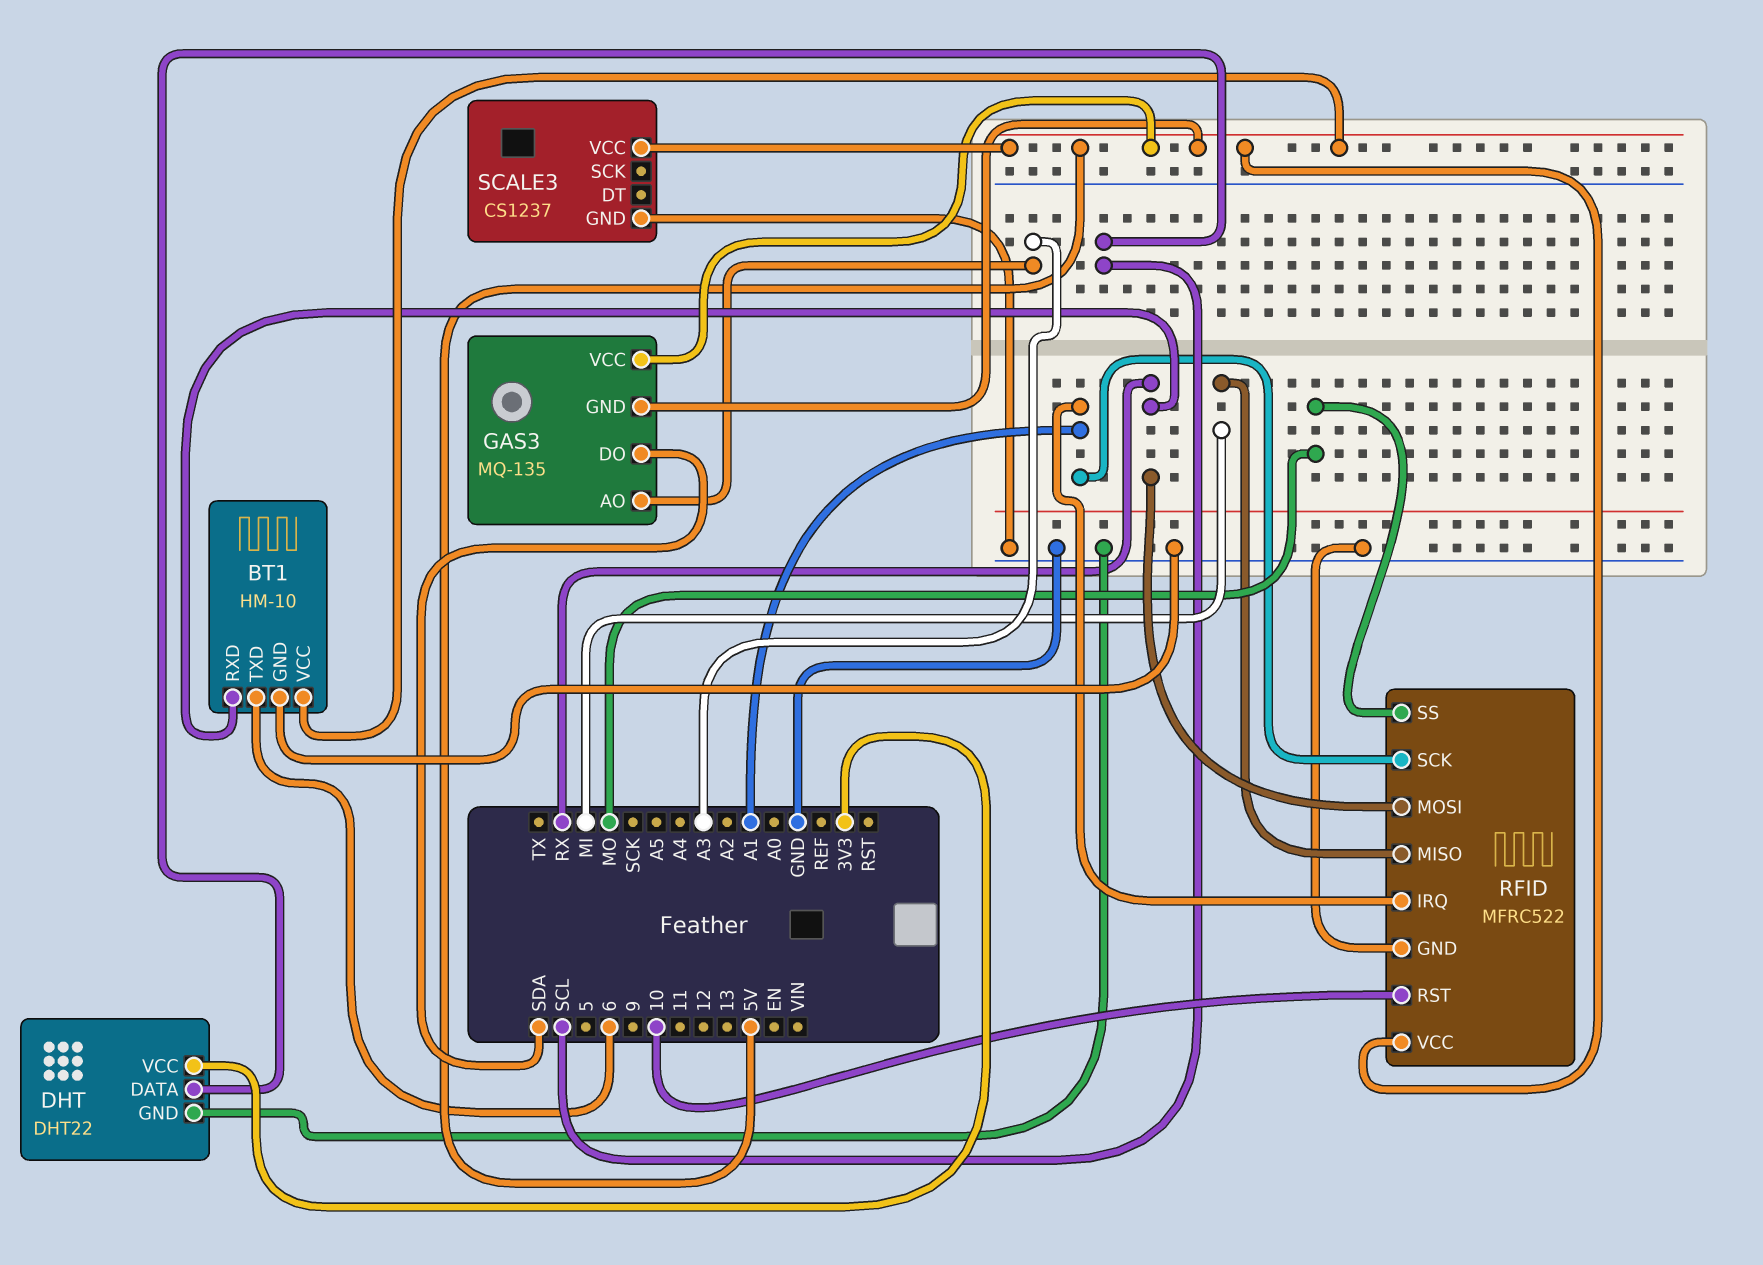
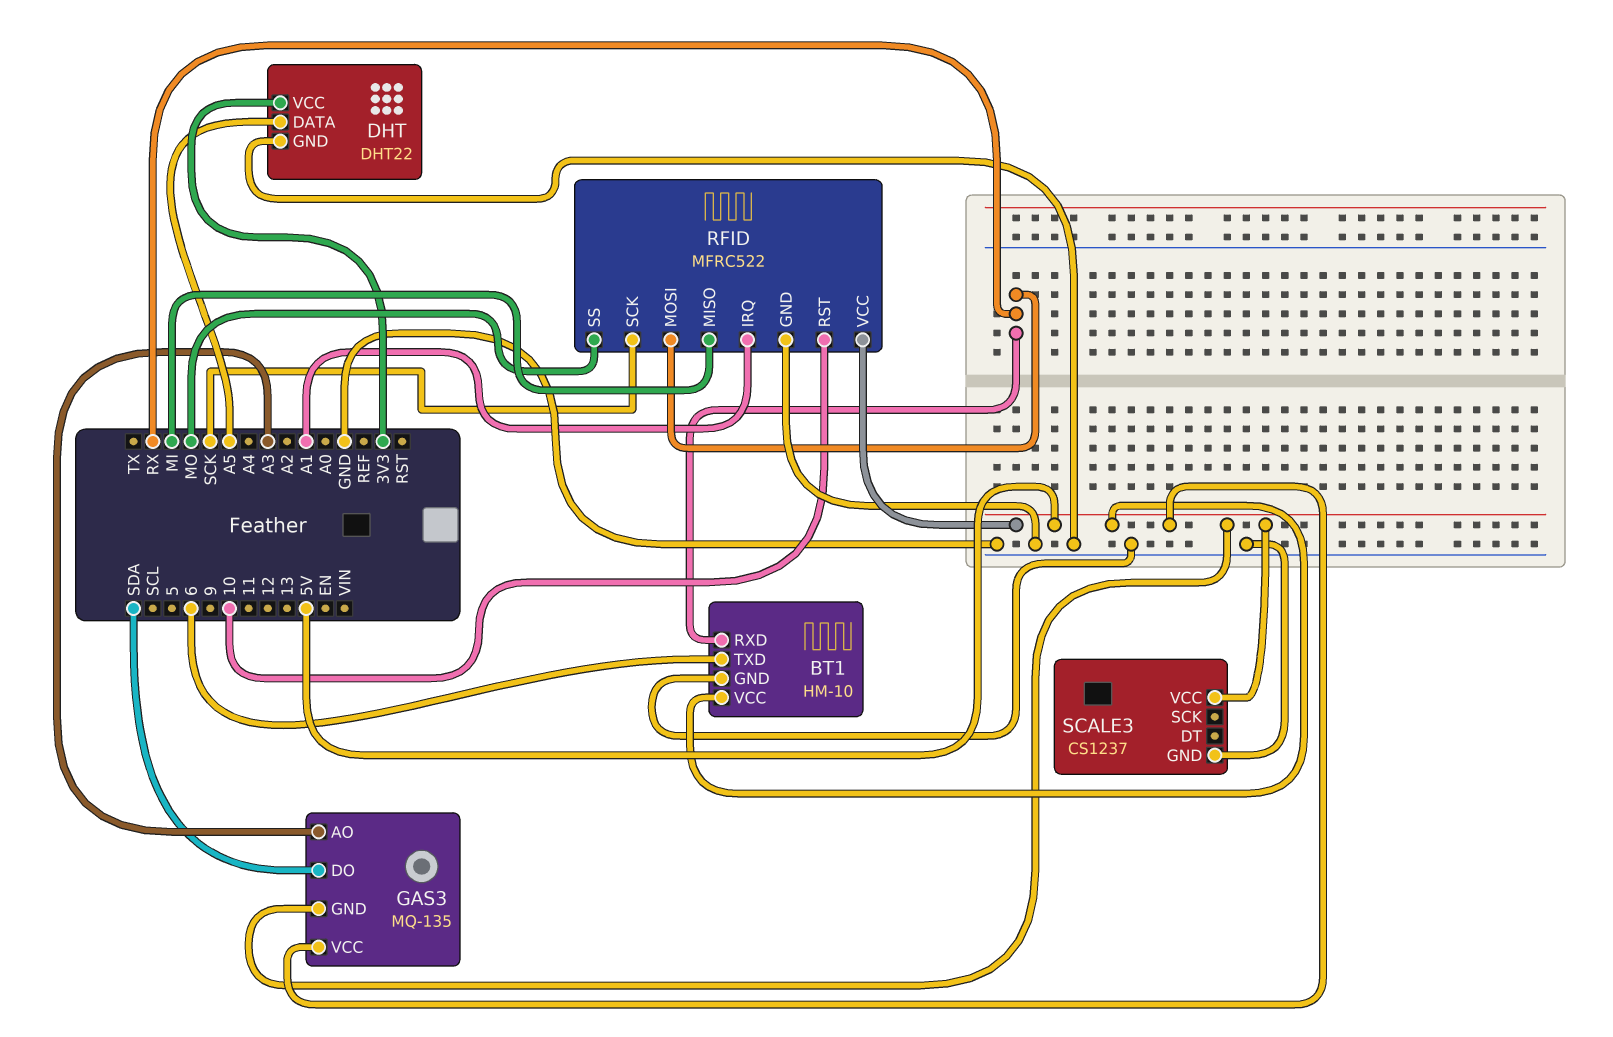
DHT pin DATA: SCL -> A5
RFID pin SCK: A1 -> SCK

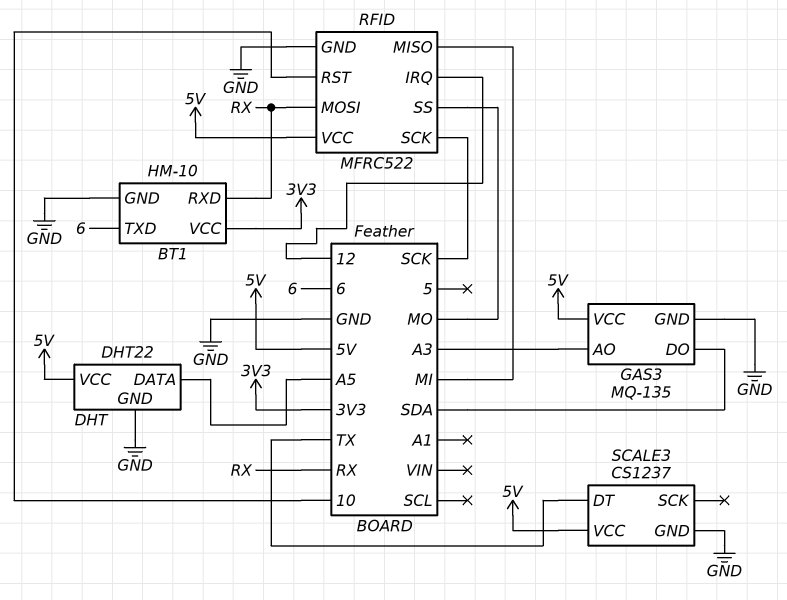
BT1 pin VCC: 5V -> 3V3
DHT pin VCC: 3V3 -> 5V
GAS3 pin GND: 5V -> GND
RFID pin IRQ: A1 -> 12
SCALE3 pin DT: none -> TX

